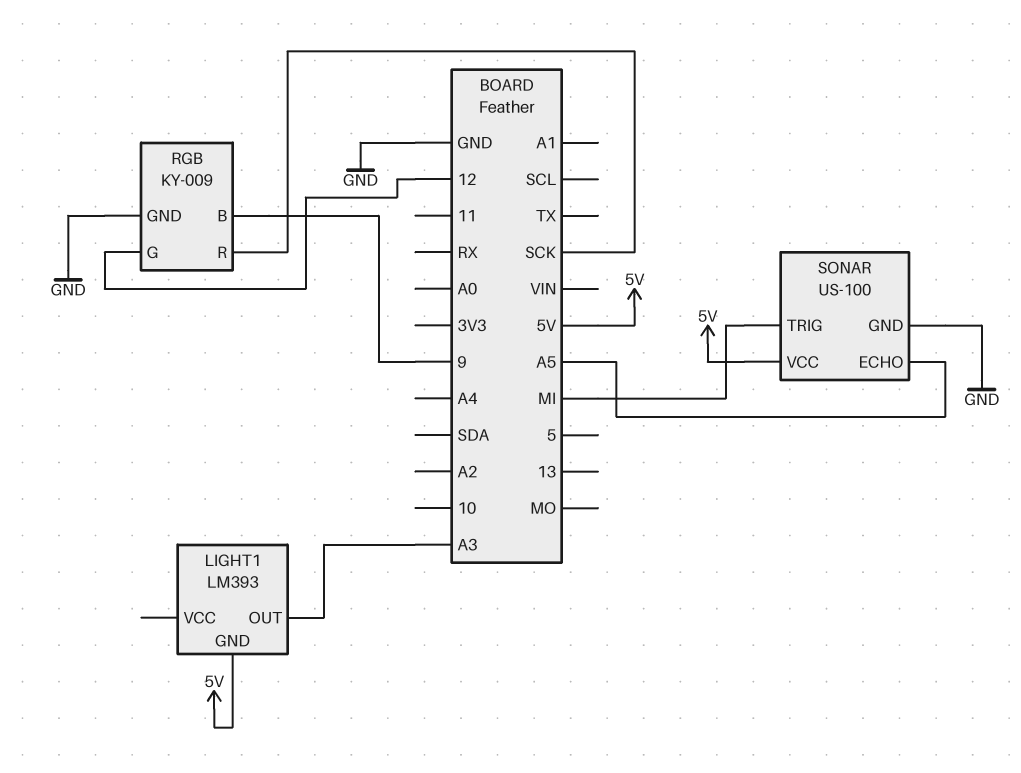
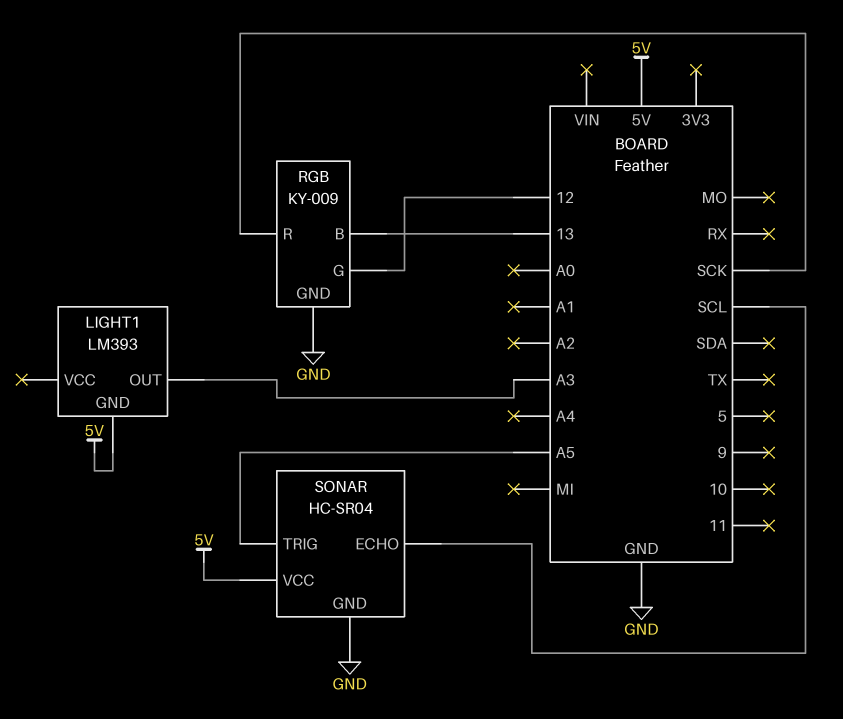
RGB pin B: 9 -> 13
SONAR: US-100 -> HC-SR04
SONAR pin ECHO: A5 -> SCL
SONAR pin TRIG: MI -> A5

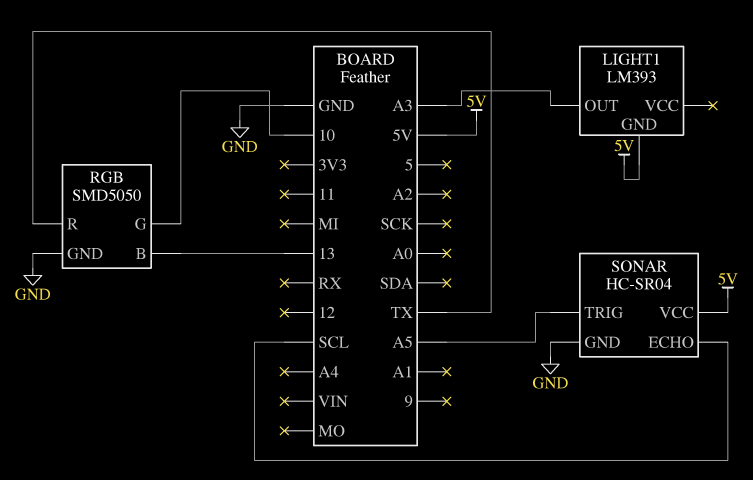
RGB: KY-009 -> SMD5050
RGB pin G: 12 -> 10
RGB pin R: SCK -> TX

